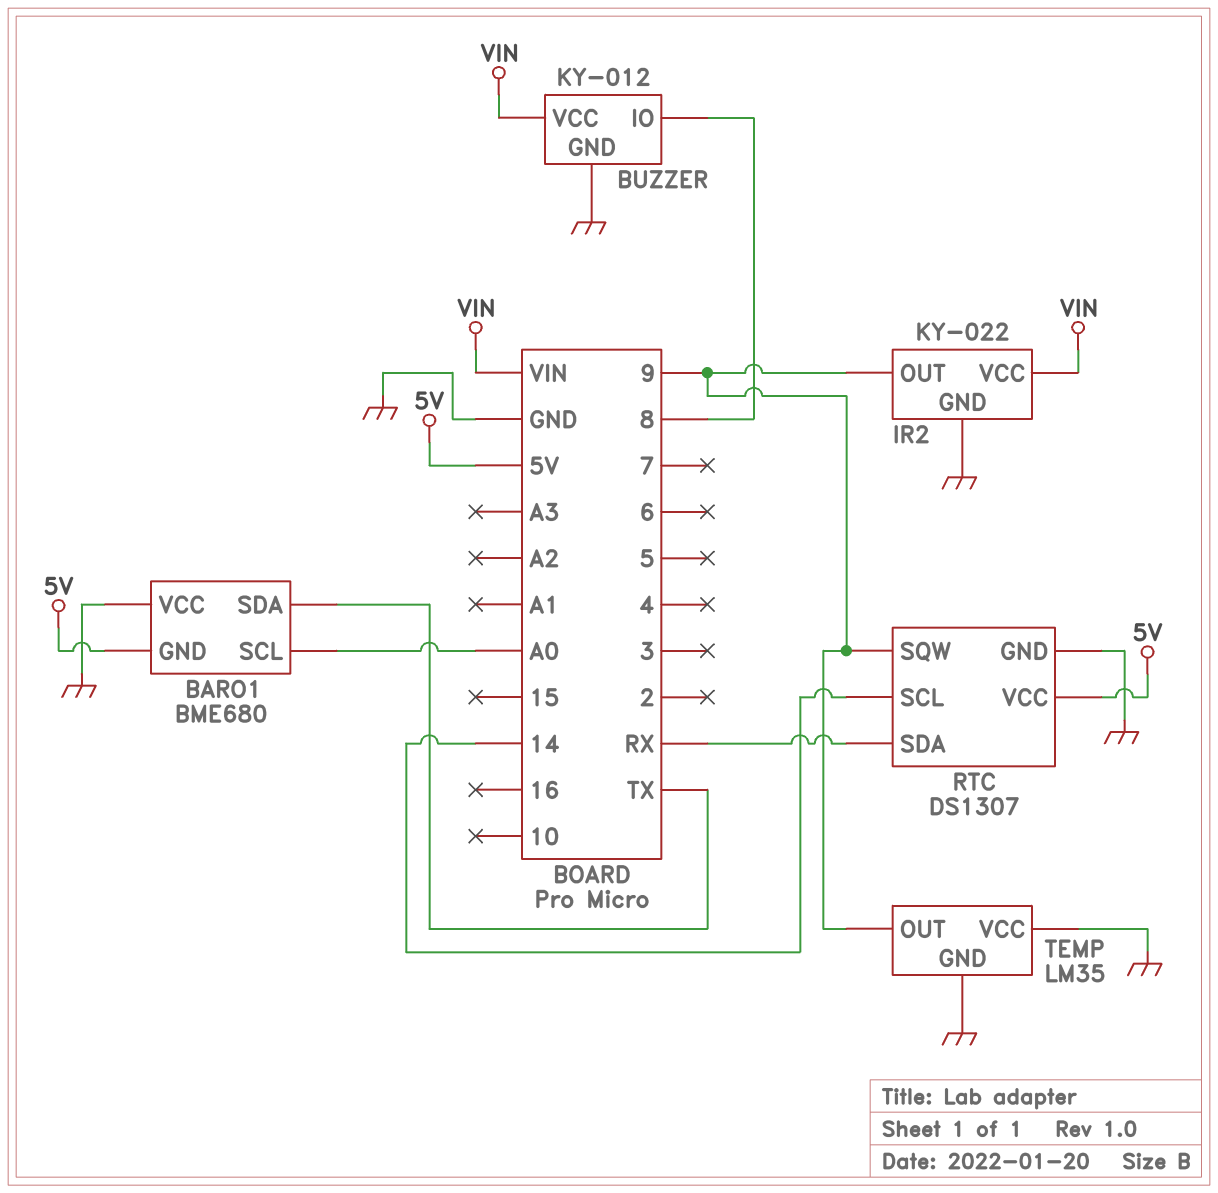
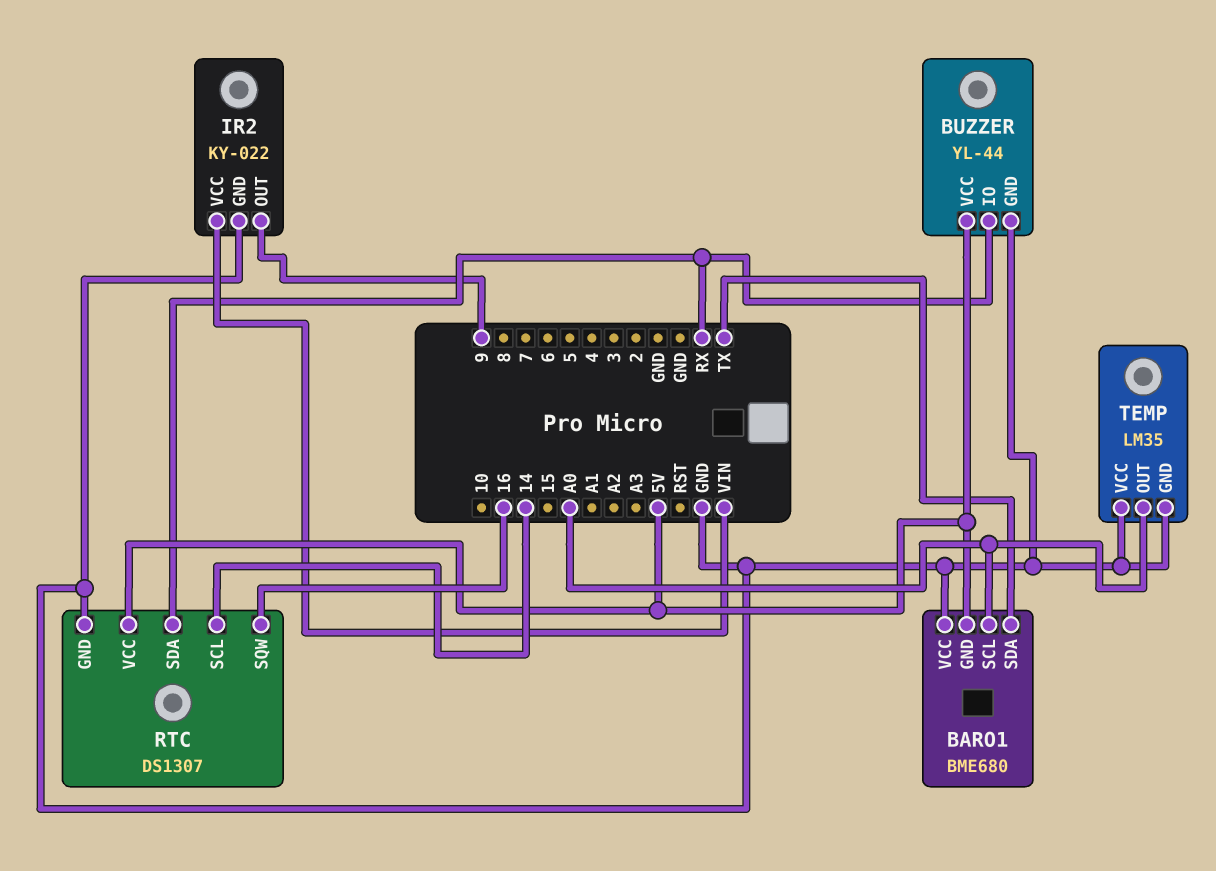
BUZZER: KY-012 -> YL-44
BUZZER pin IO: 8 -> RX
BUZZER pin VCC: VIN -> 5V
RTC pin SQW: 9 -> 16
TEMP pin OUT: 9 -> A0

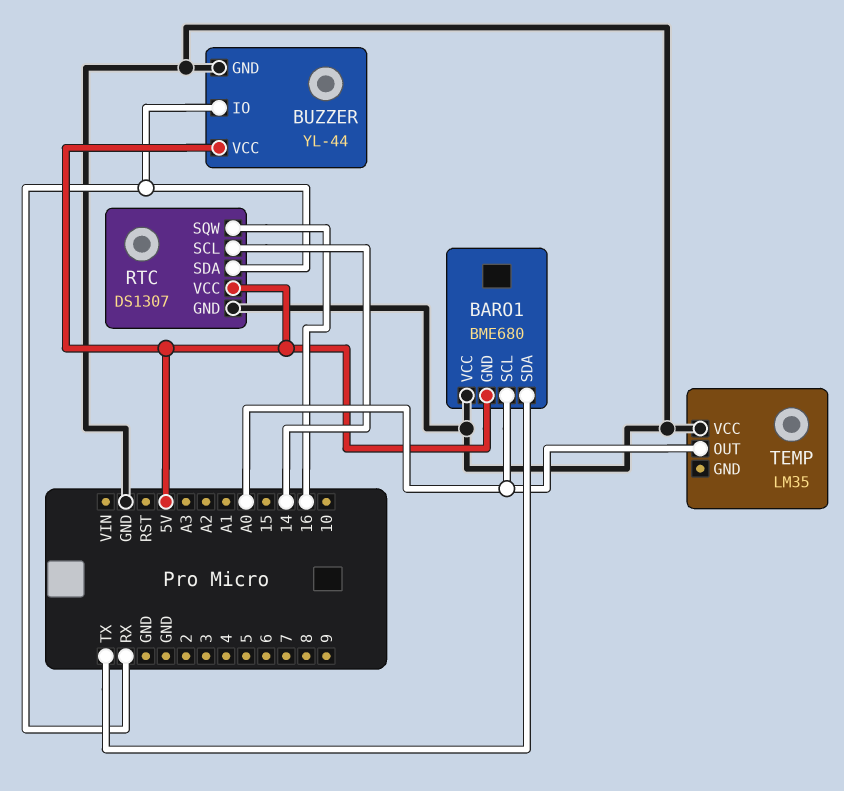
IR2: KY-022 -> none
IR2 pin GND: GND -> none
IR2 pin OUT: 9 -> none
IR2 pin VCC: VIN -> none
TEMP pin GND: GND -> none

